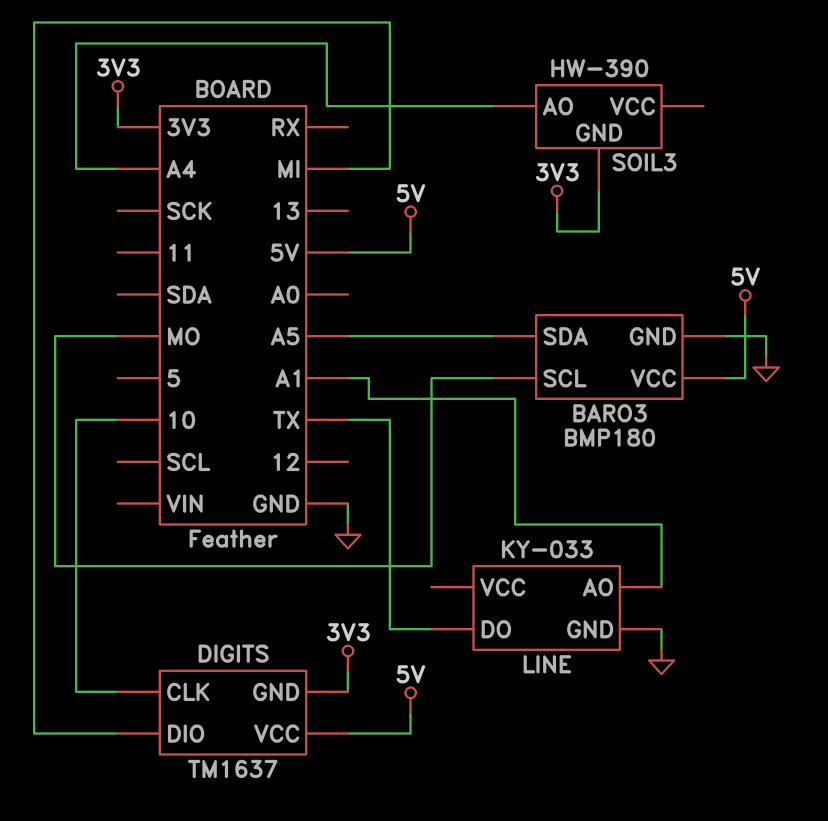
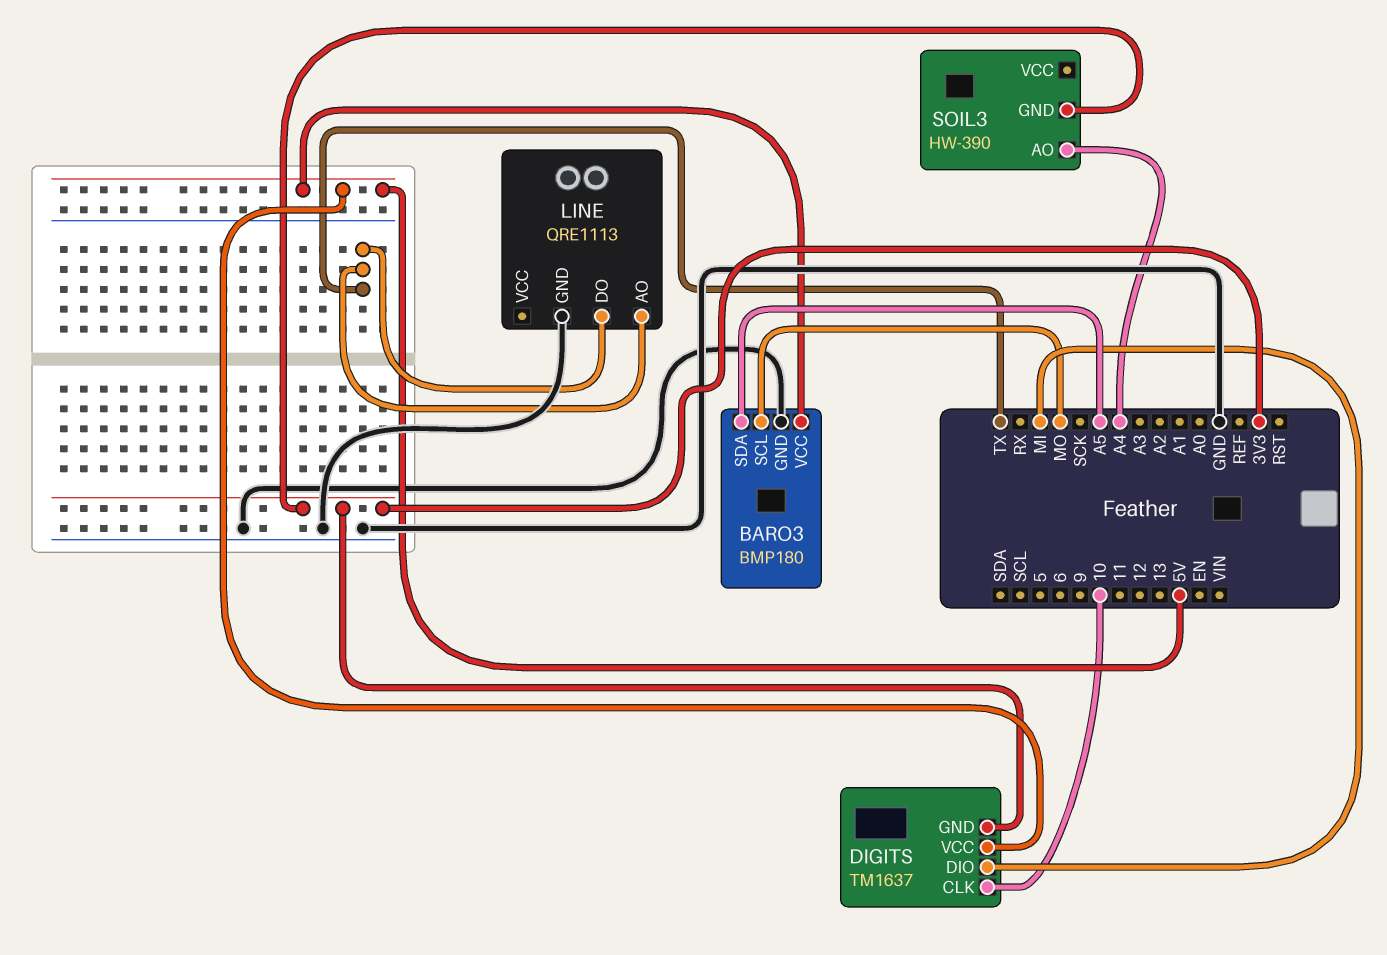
LINE: KY-033 -> QRE1113
LINE pin AO: A1 -> TX

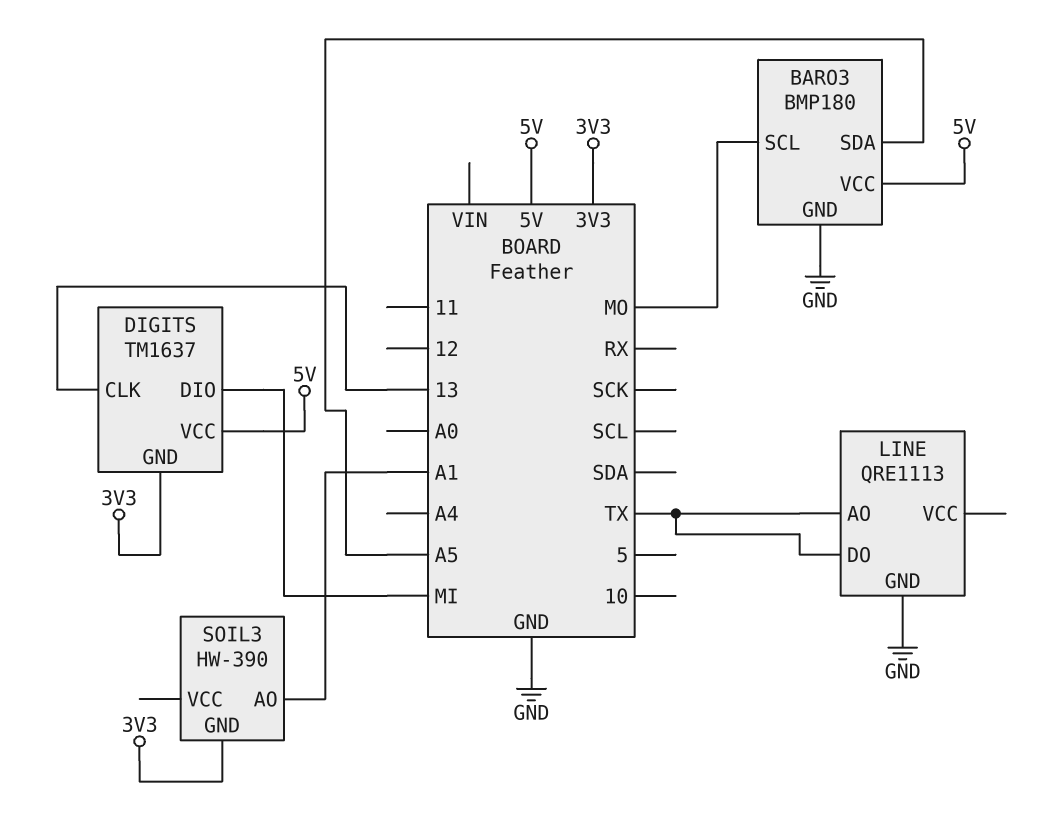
DIGITS pin CLK: 10 -> 13
SOIL3 pin AO: A4 -> A1

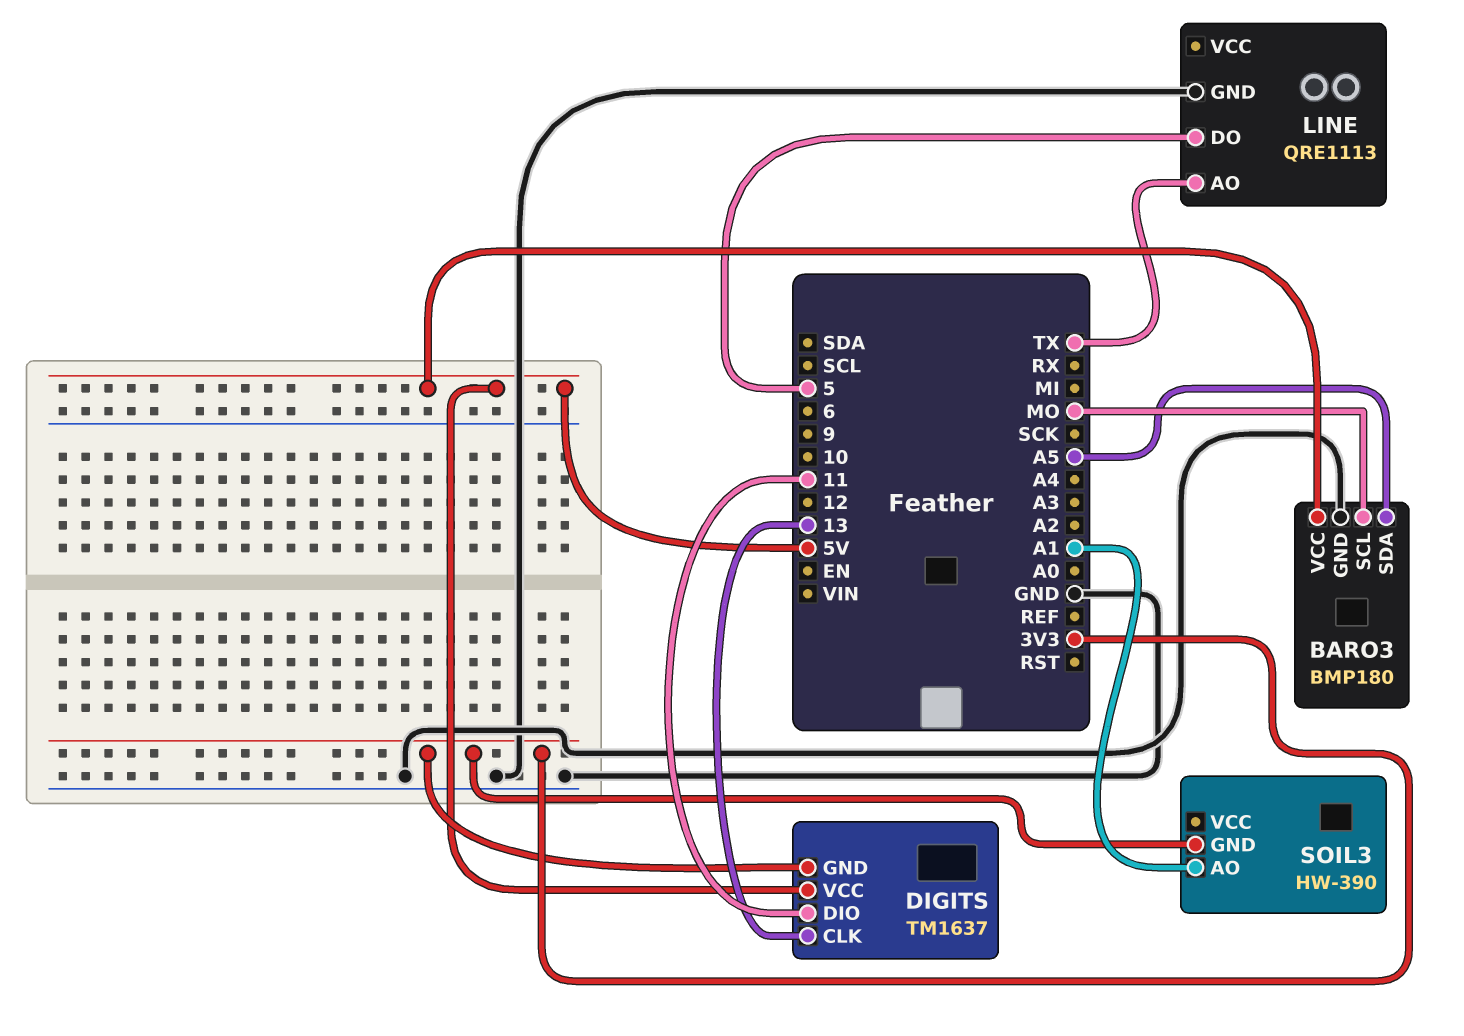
DIGITS pin DIO: MI -> 11
LINE pin DO: TX -> 5

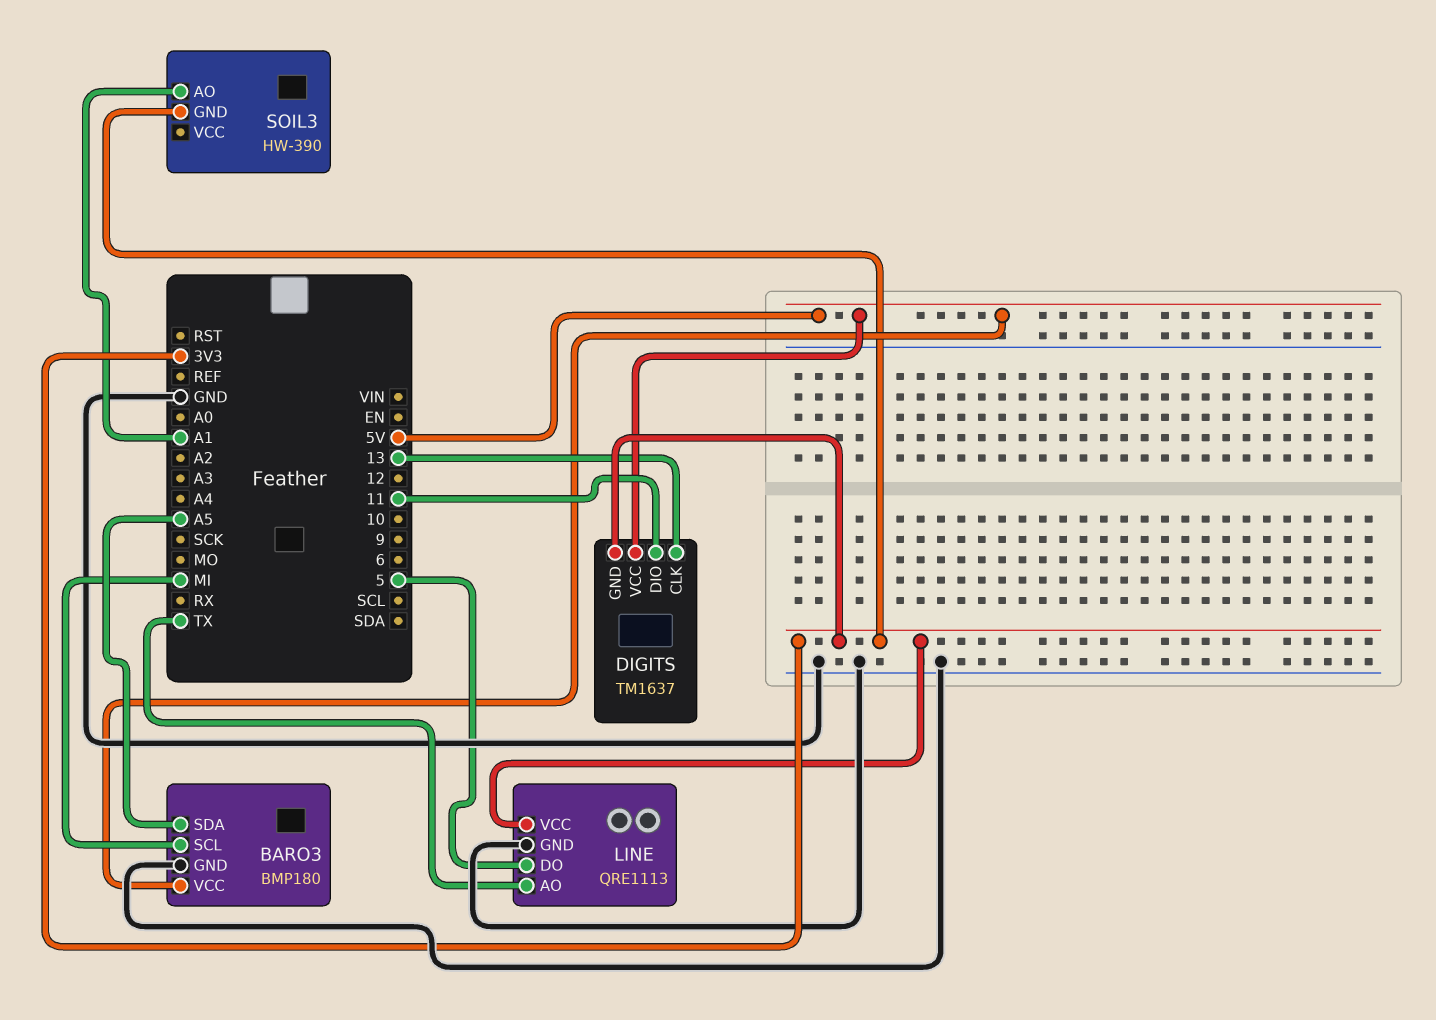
BARO3 pin SCL: MO -> MI
LINE pin VCC: none -> 3V3

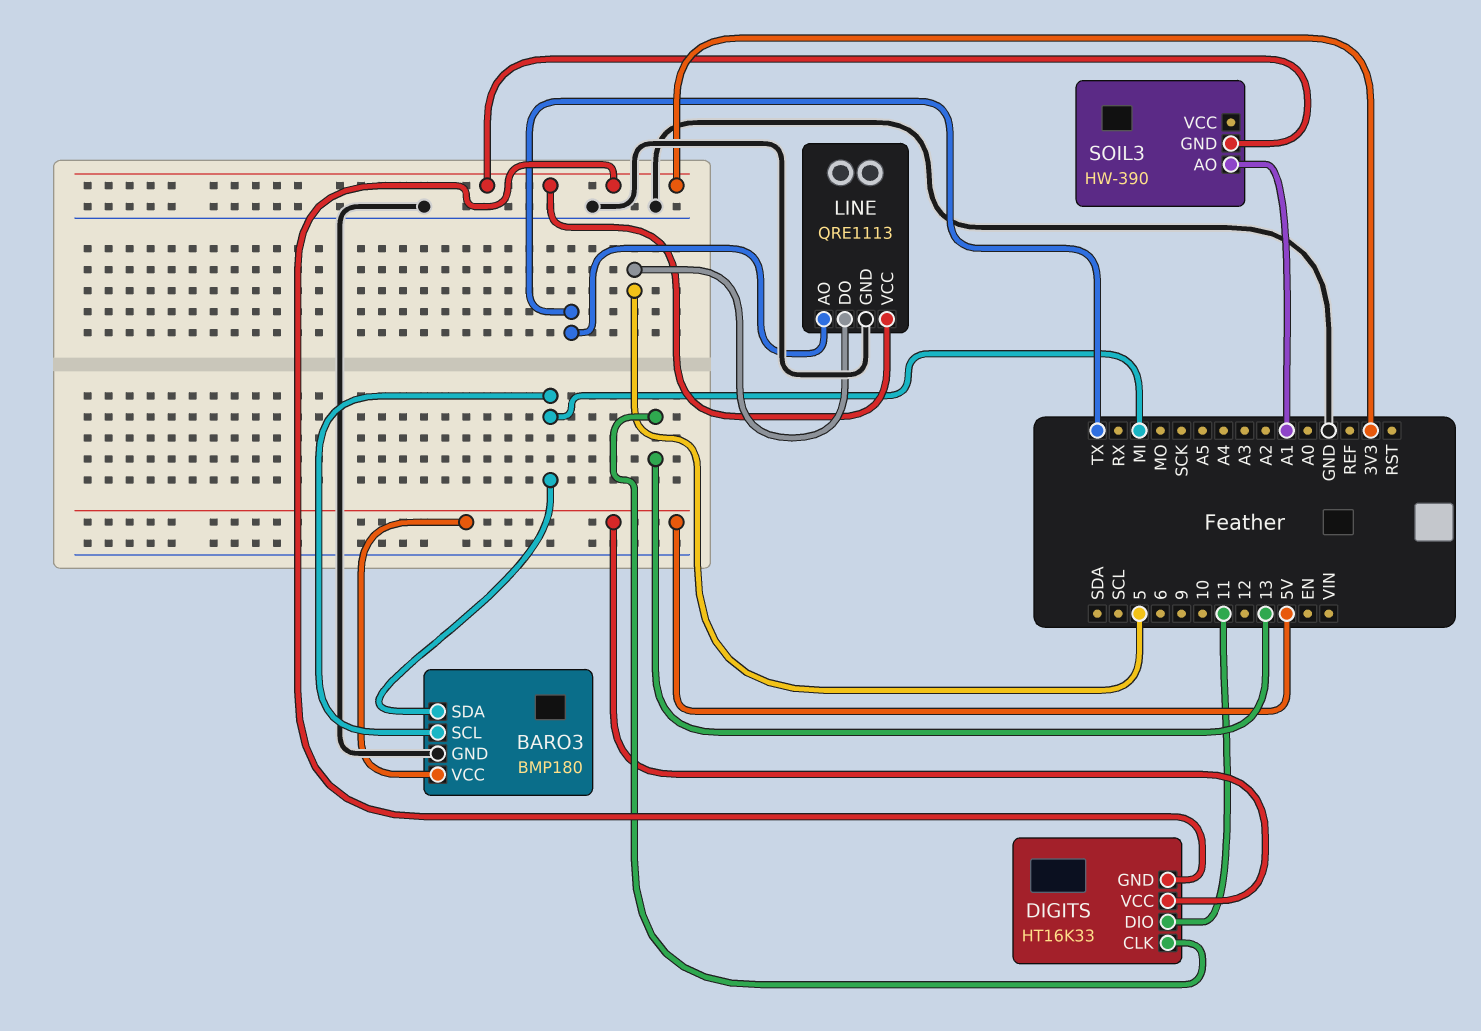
BARO3 pin SDA: A5 -> MI
DIGITS: TM1637 -> HT16K33

